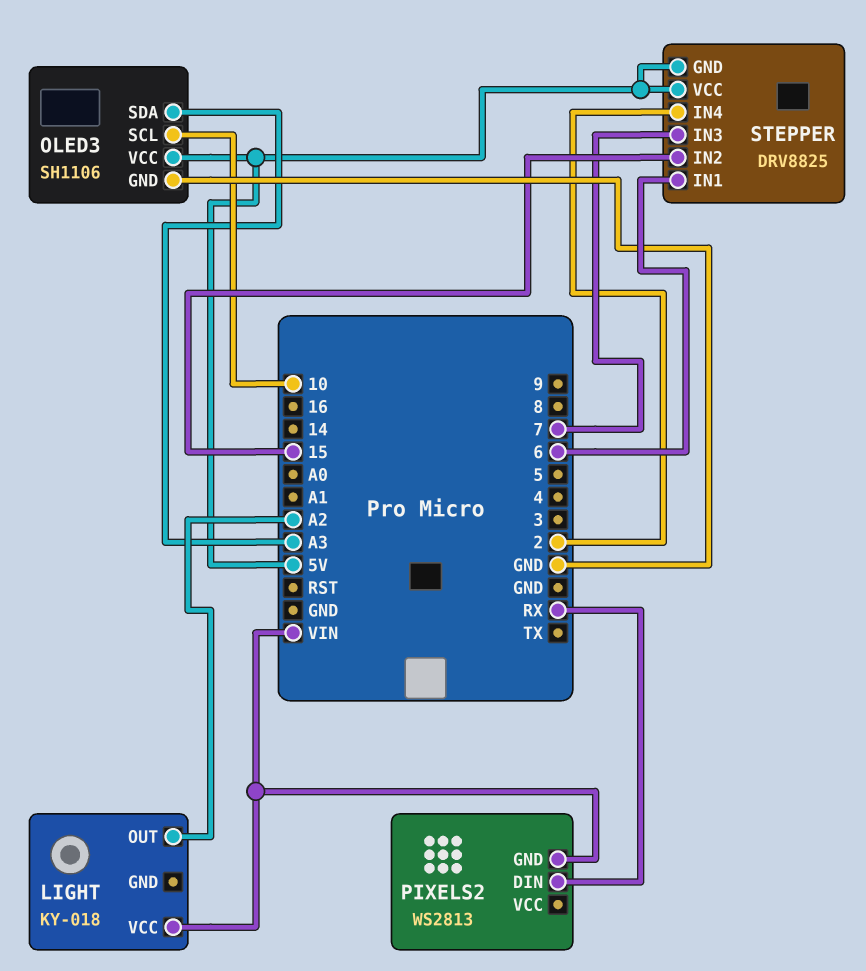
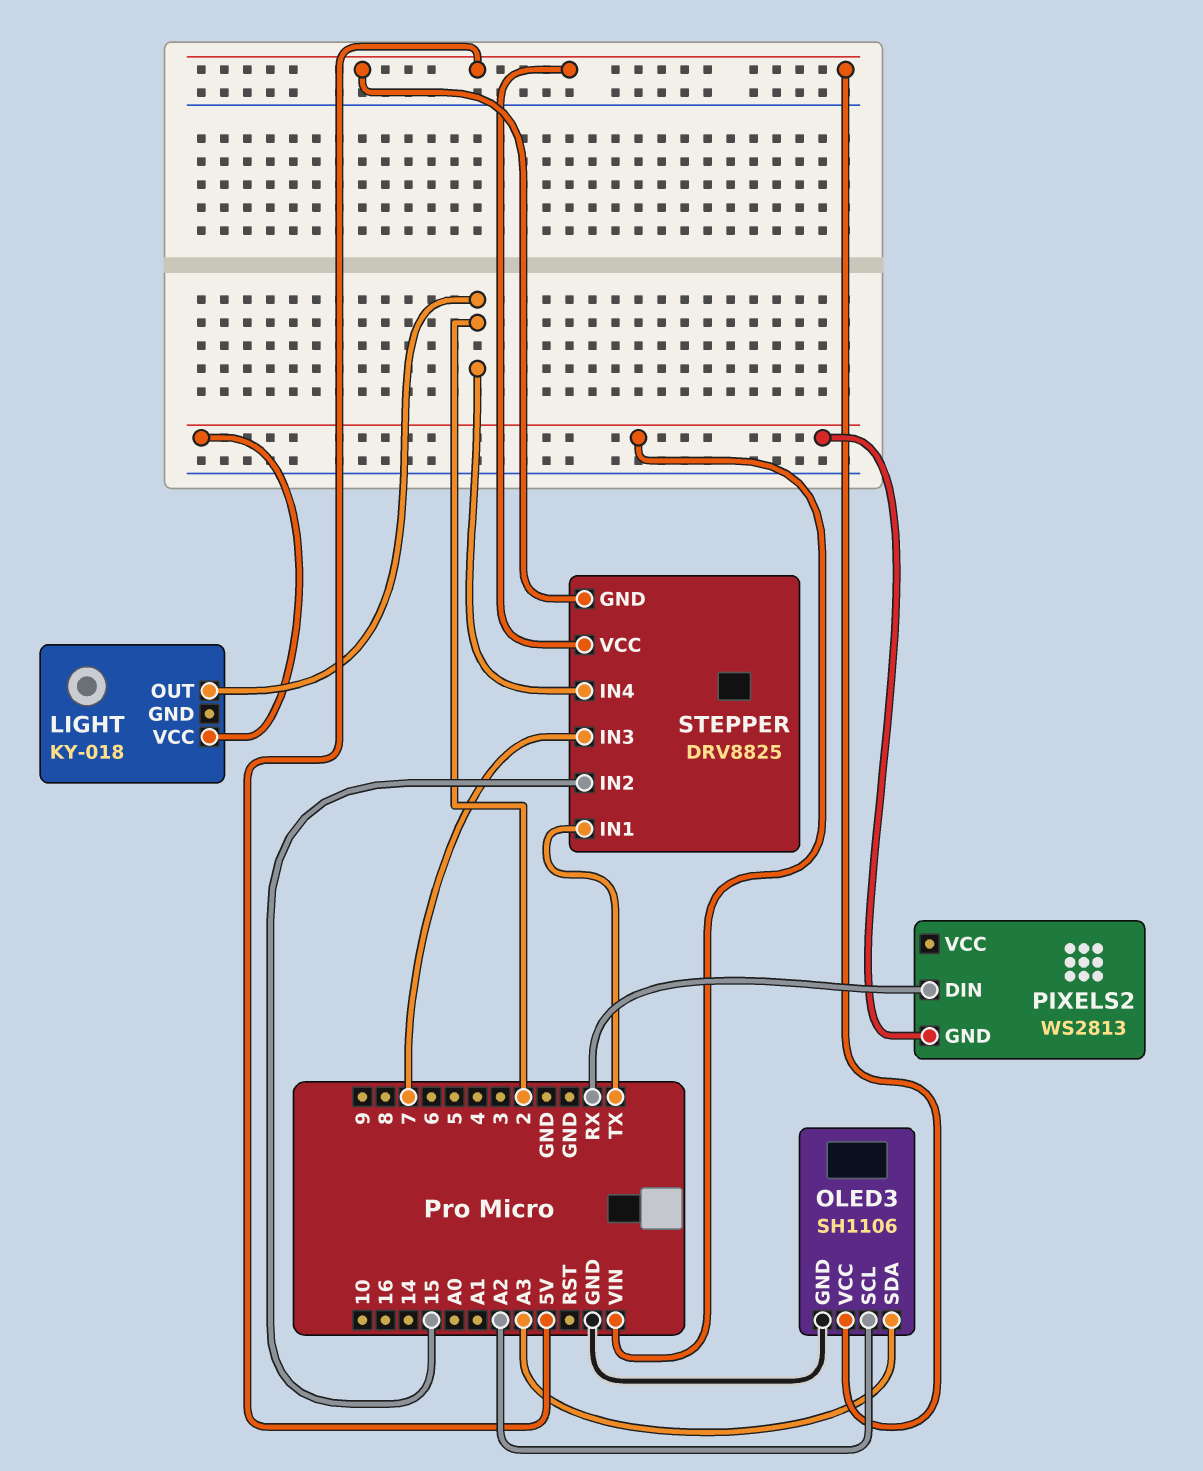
LIGHT pin OUT: A2 -> 2
OLED3 pin SCL: 10 -> A2
STEPPER pin IN1: 6 -> TX

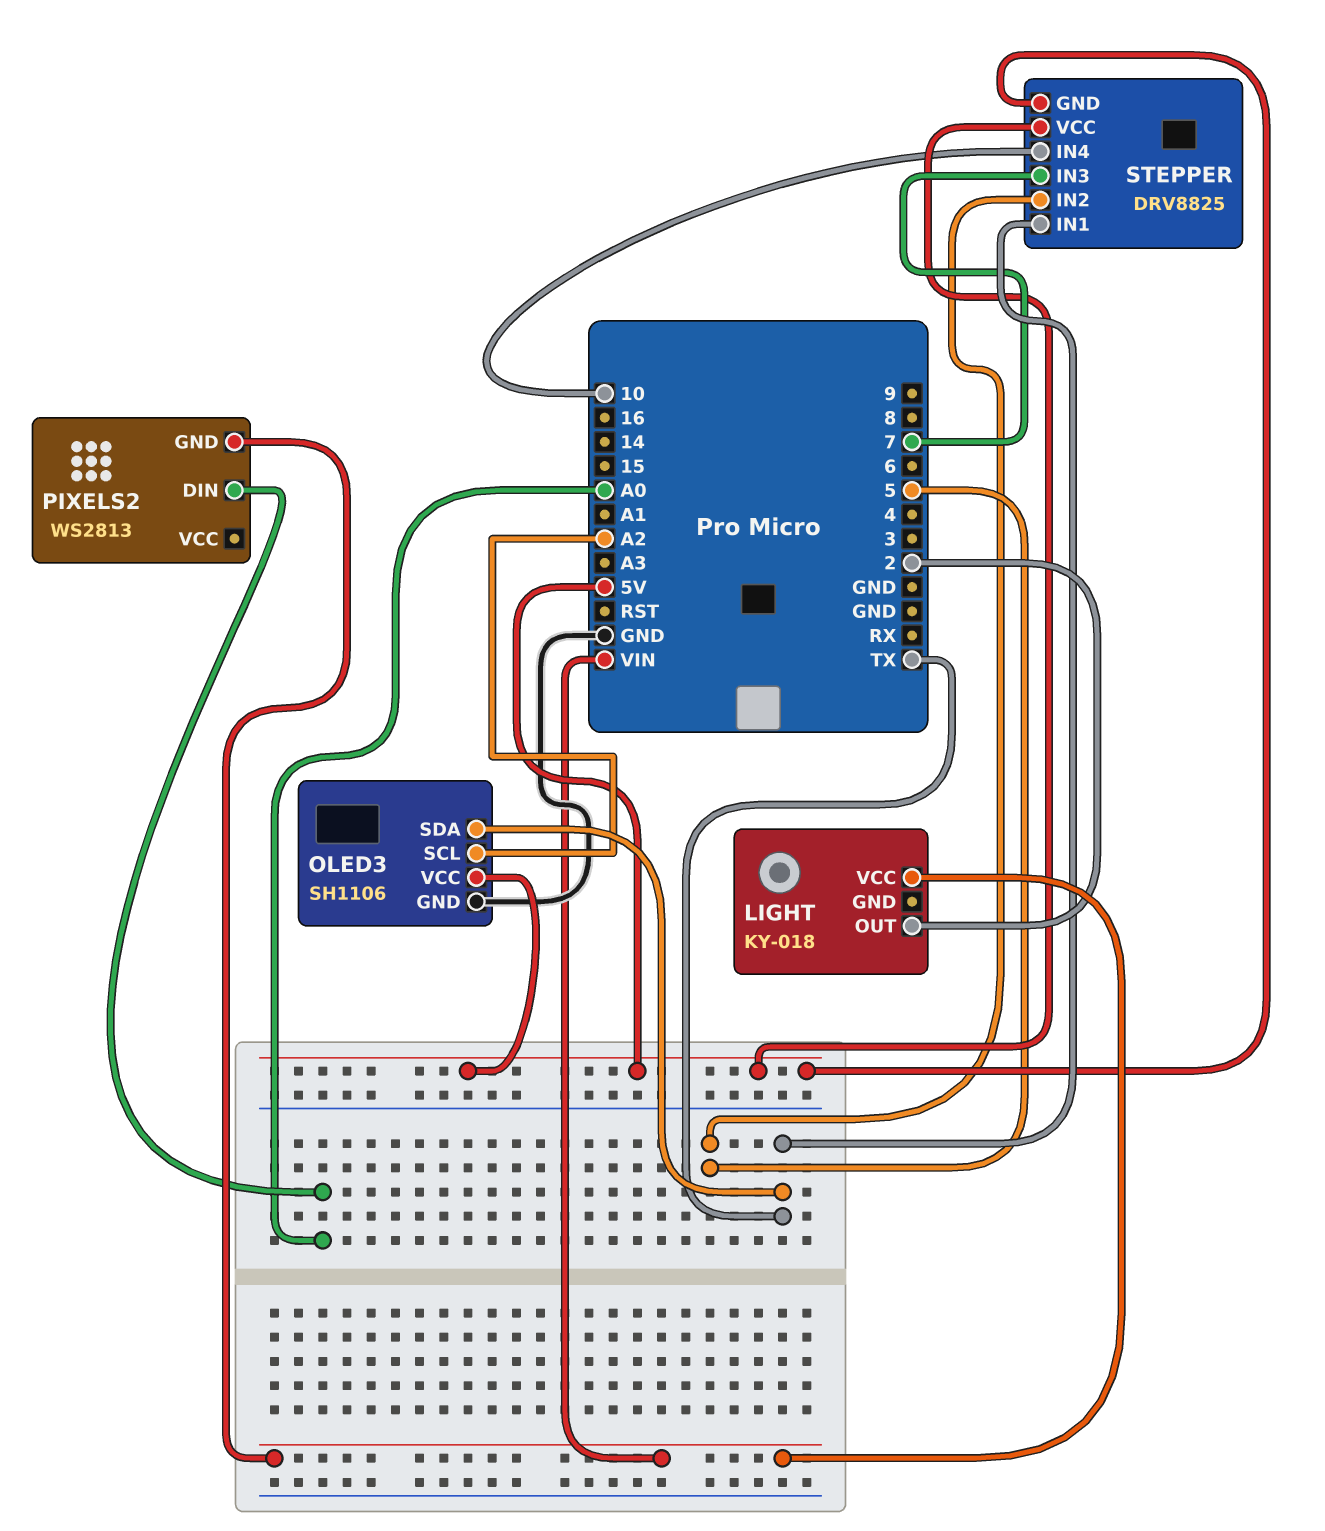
OLED3 pin SDA: A3 -> TX
PIXELS2 pin DIN: RX -> A0
STEPPER pin IN2: 15 -> 5
STEPPER pin IN4: 2 -> 10

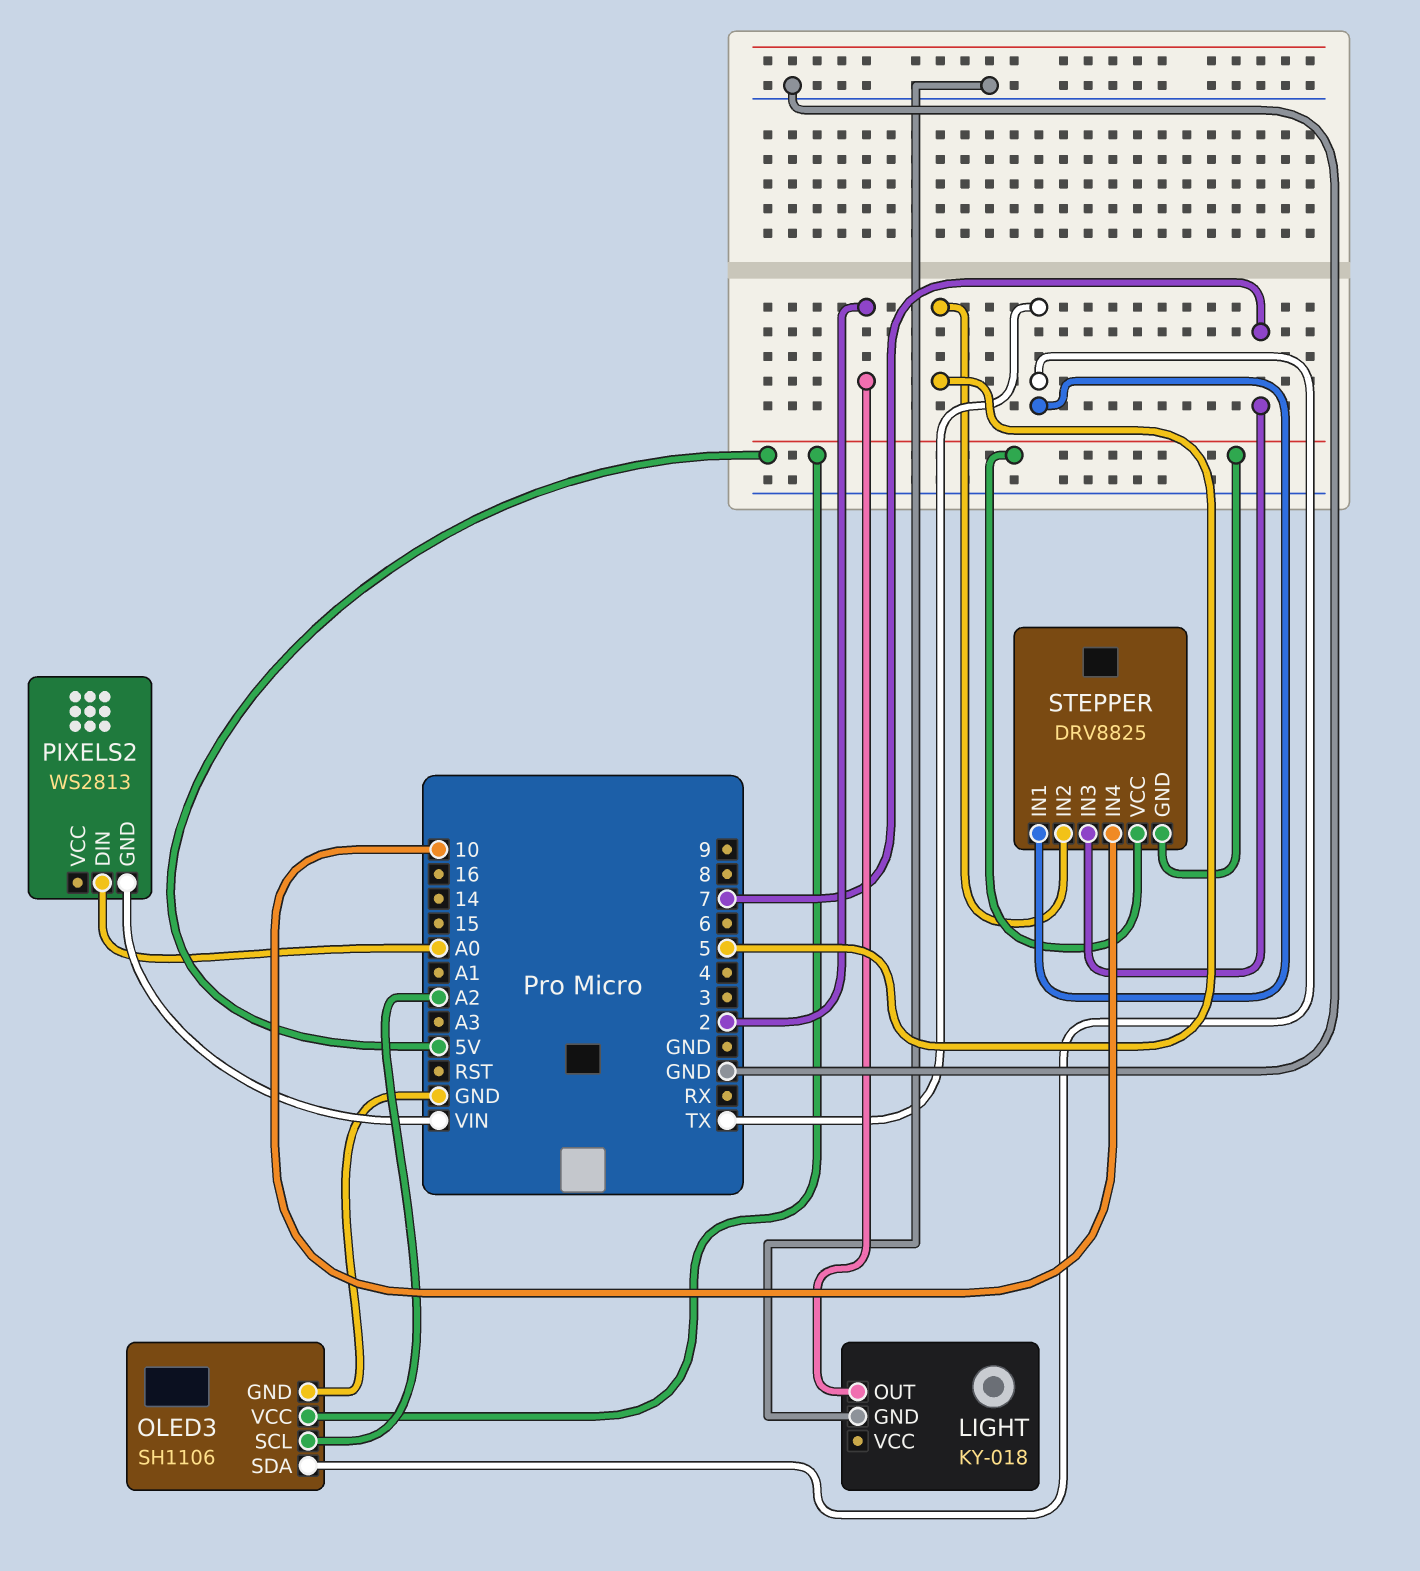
LIGHT pin GND: none -> GND
LIGHT pin VCC: VIN -> none

